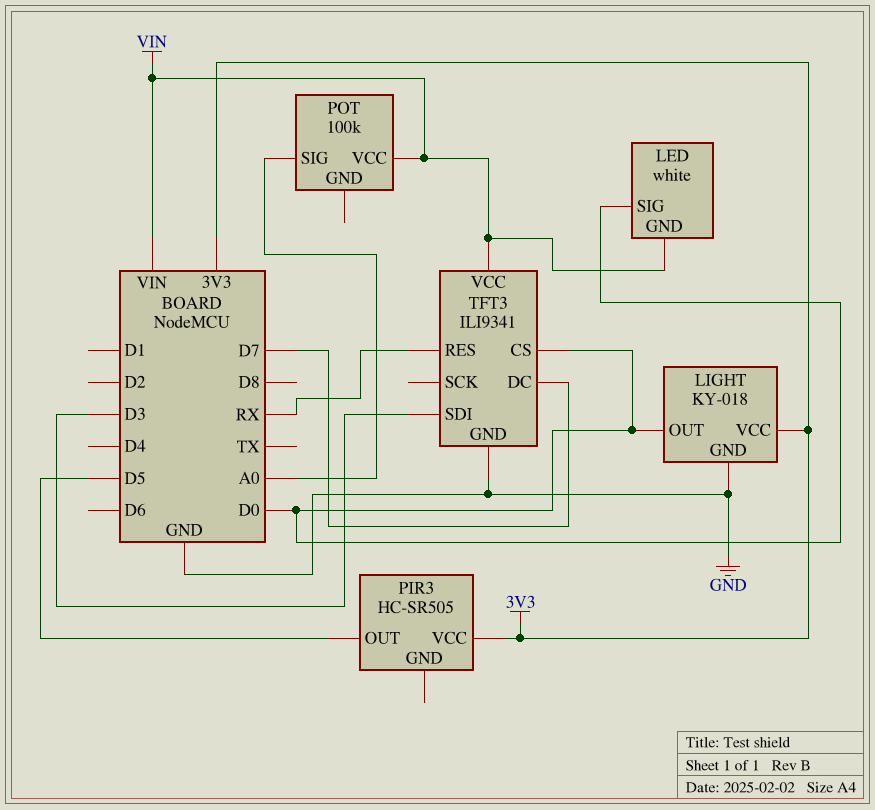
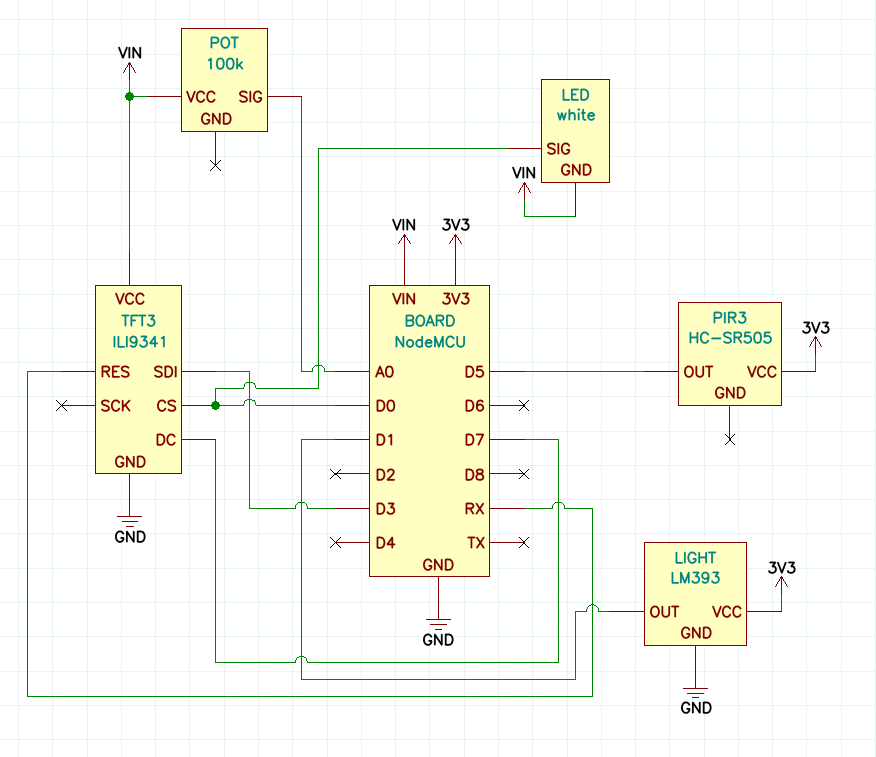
LIGHT: KY-018 -> LM393
LIGHT pin OUT: D0 -> D1

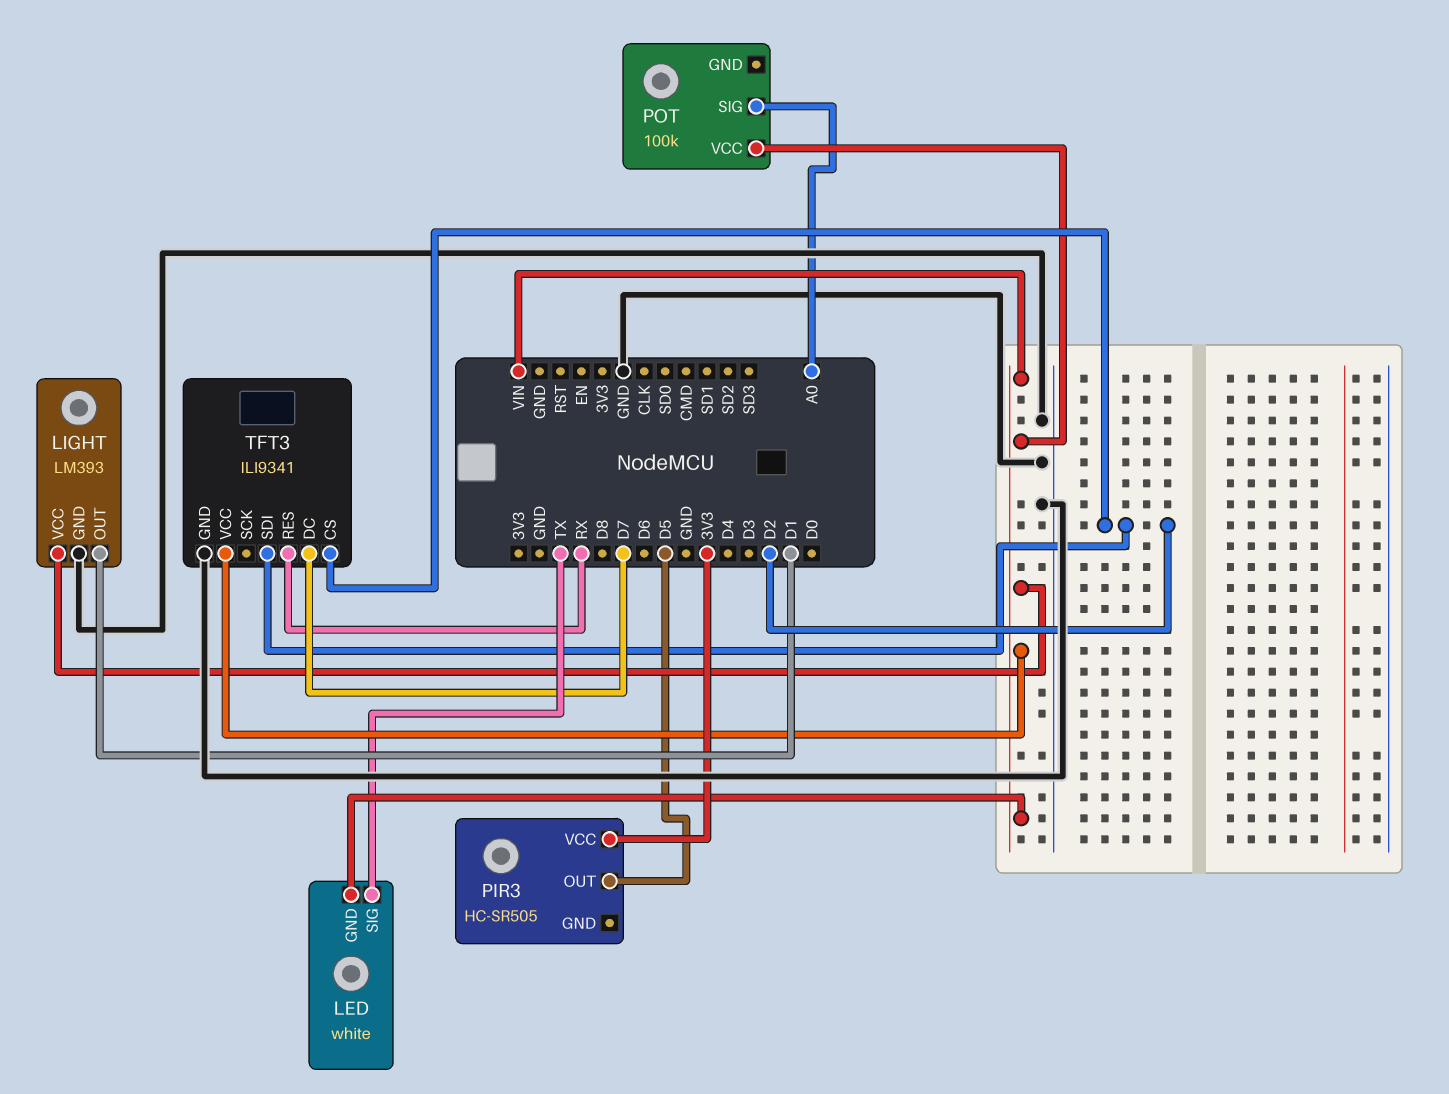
LED pin SIG: D0 -> TX
LIGHT pin VCC: 3V3 -> VIN
TFT3 pin CS: D0 -> D2
TFT3 pin SDI: D3 -> D2

